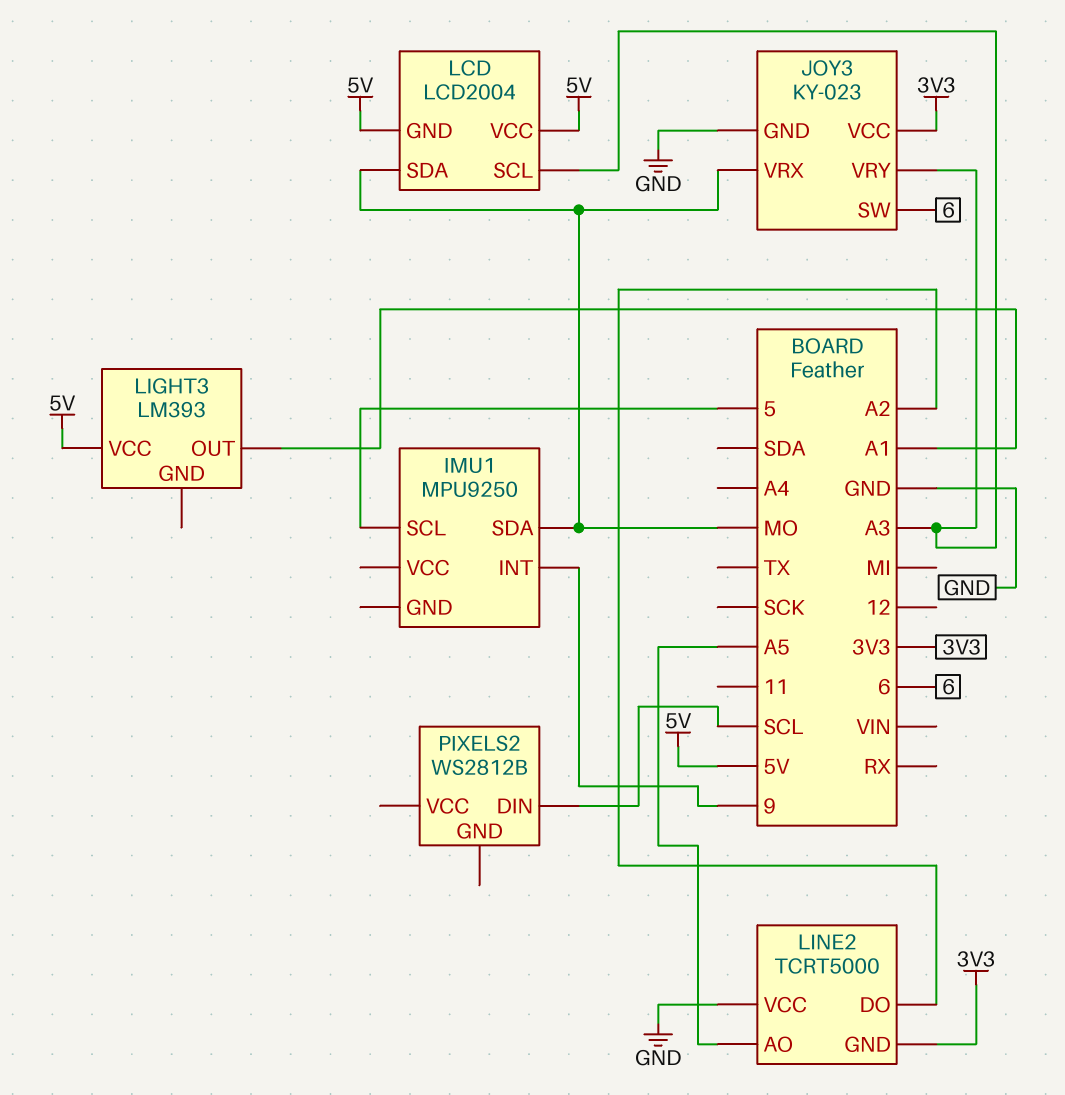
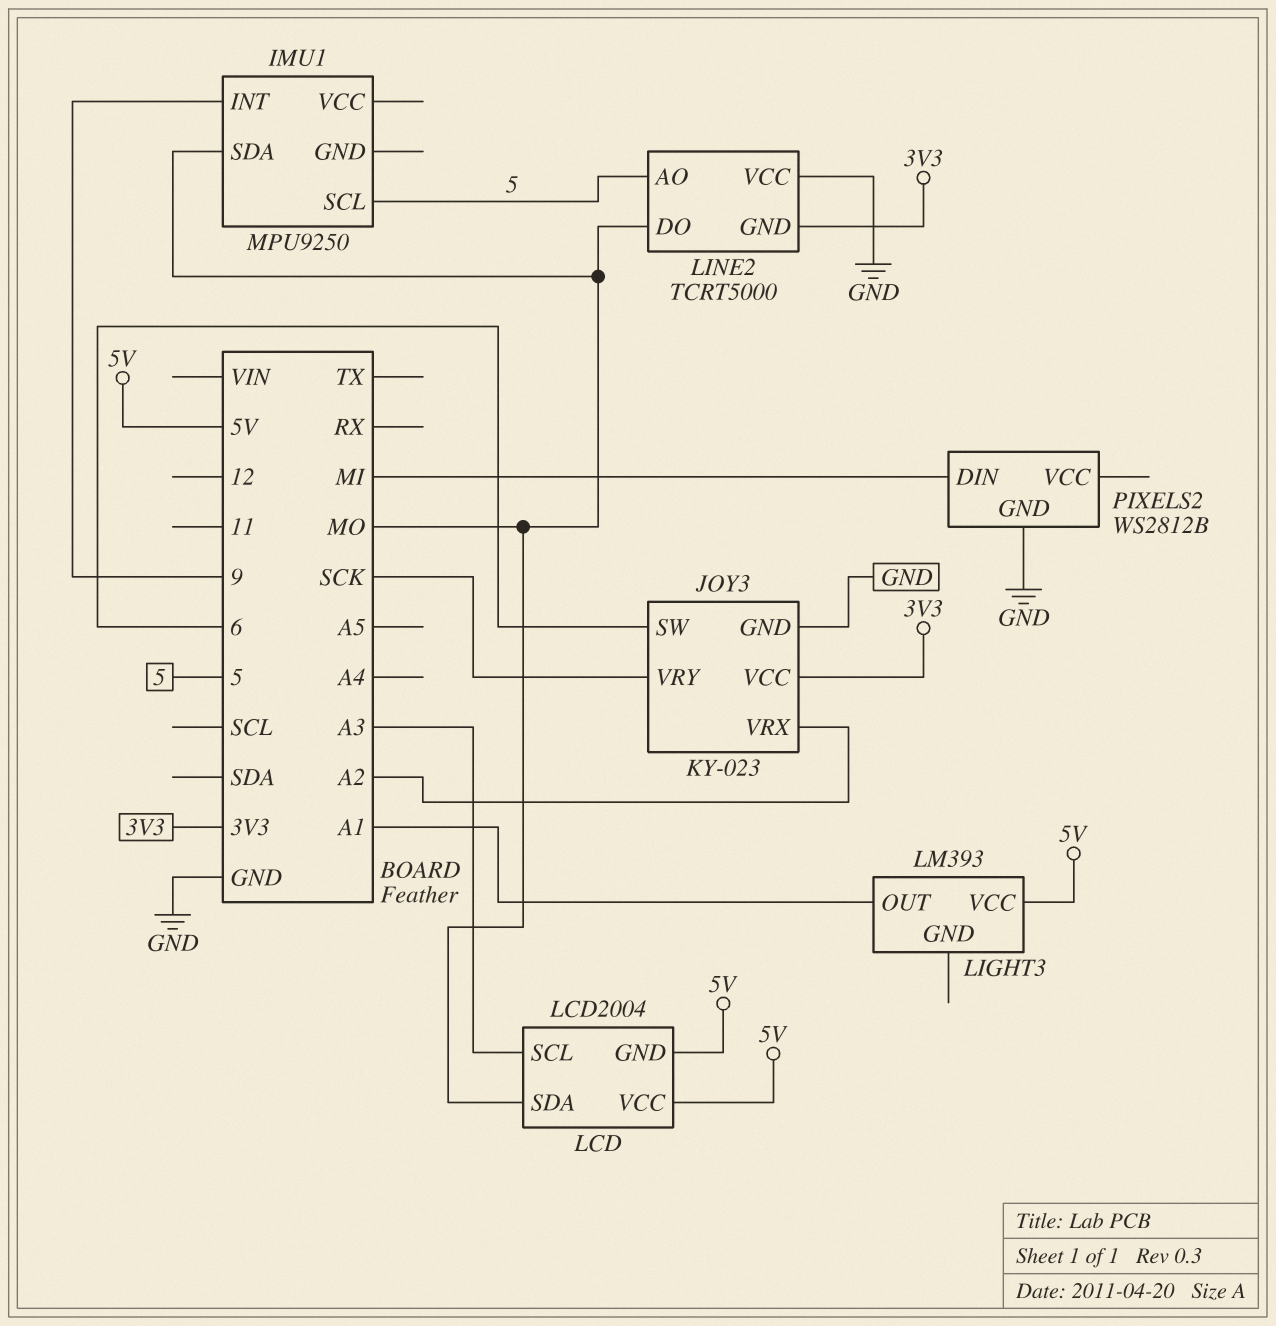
JOY3 pin VRX: MO -> A2
JOY3 pin VRY: A3 -> SCK
LINE2 pin AO: A5 -> 5
LINE2 pin DO: A2 -> MO
PIXELS2 pin DIN: SCL -> MI
PIXELS2 pin GND: none -> GND

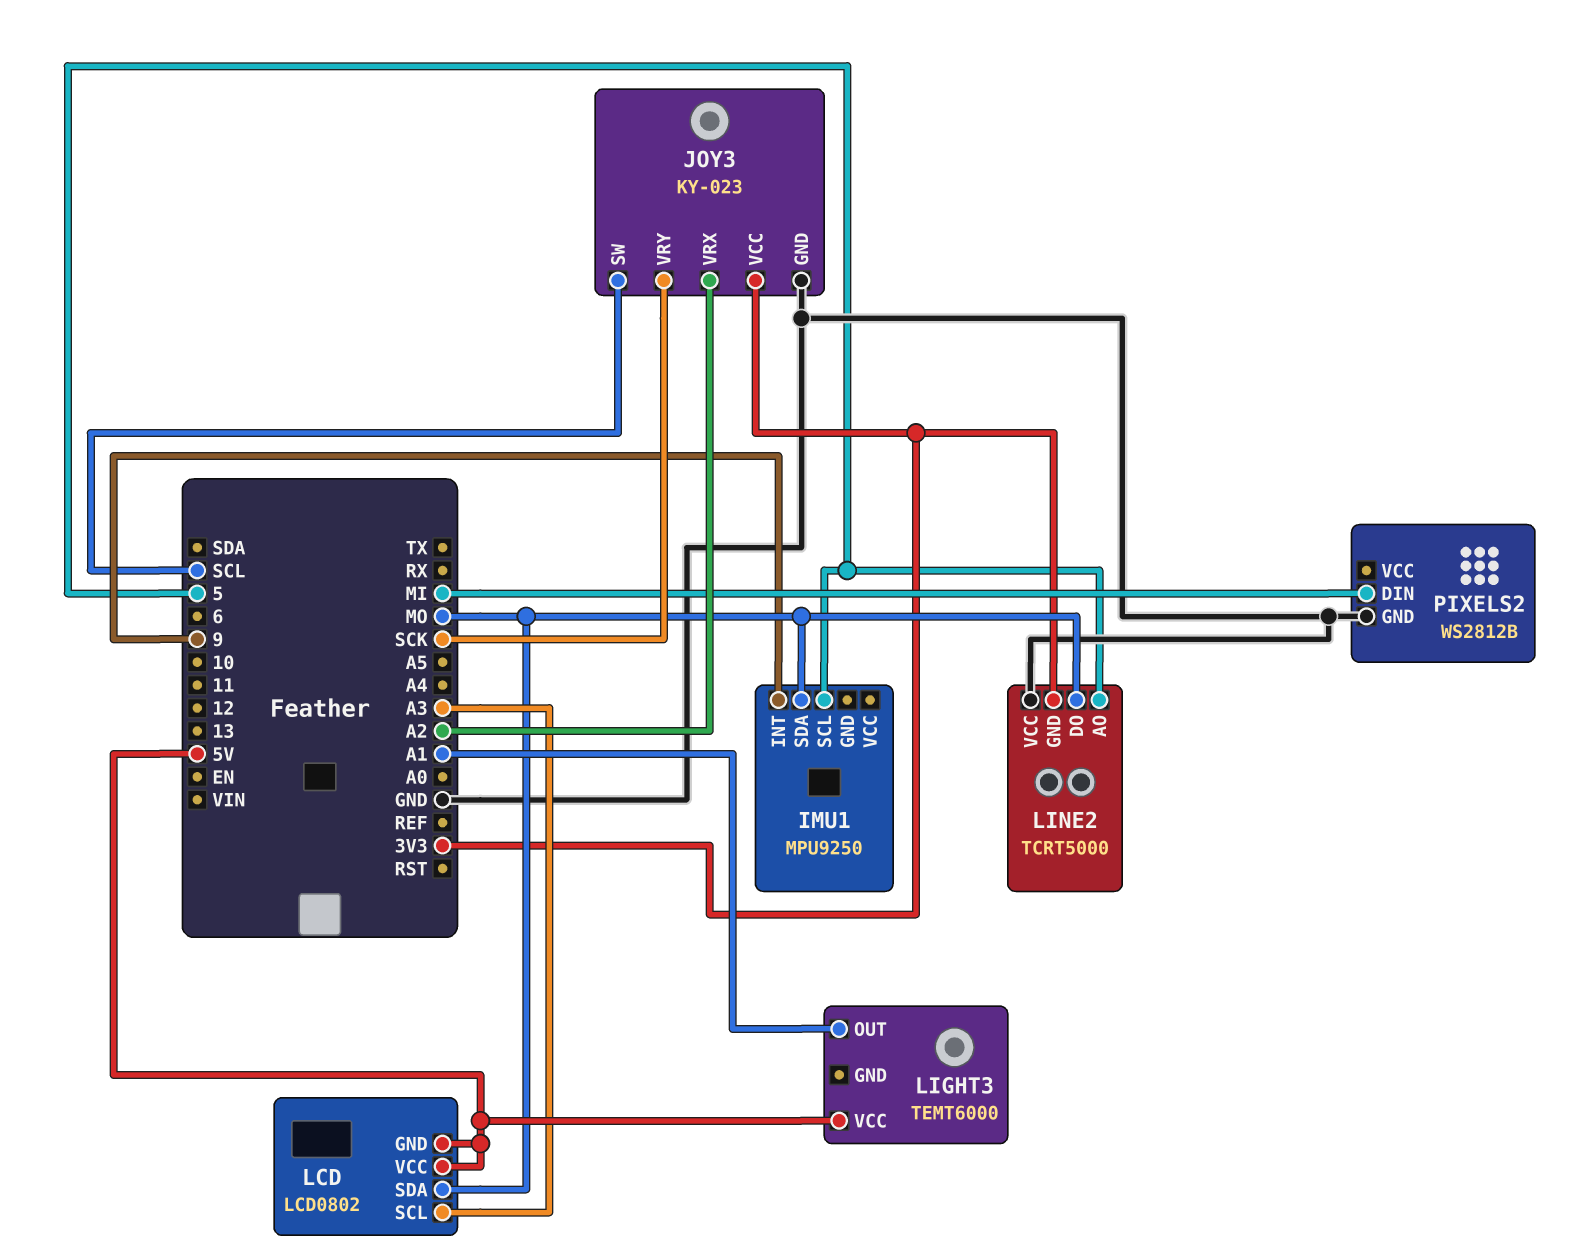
JOY3 pin SW: 6 -> SCL
LCD: LCD2004 -> LCD0802
LIGHT3: LM393 -> TEMT6000

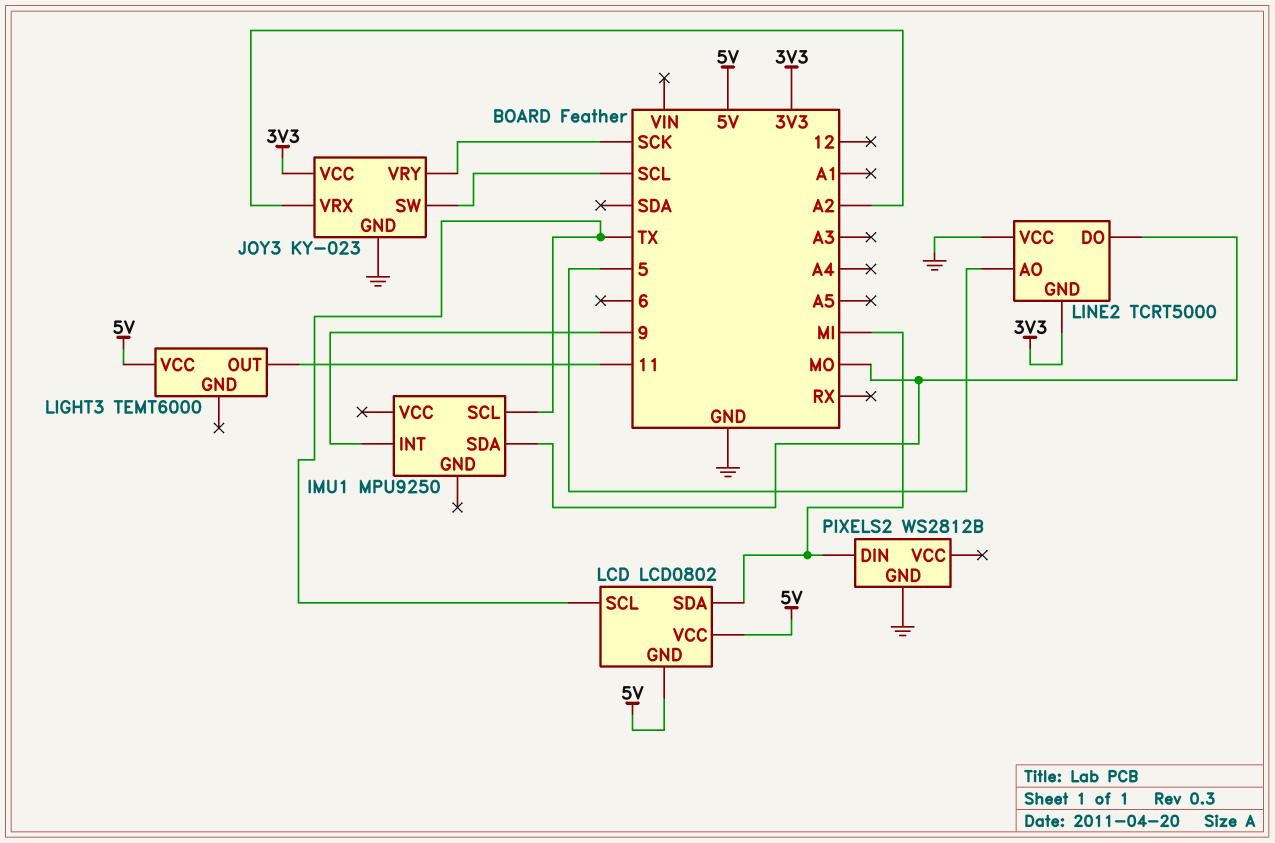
IMU1 pin SCL: 5 -> TX
LCD pin SCL: A3 -> TX
LCD pin SDA: MO -> MI
LIGHT3 pin OUT: A1 -> 11

